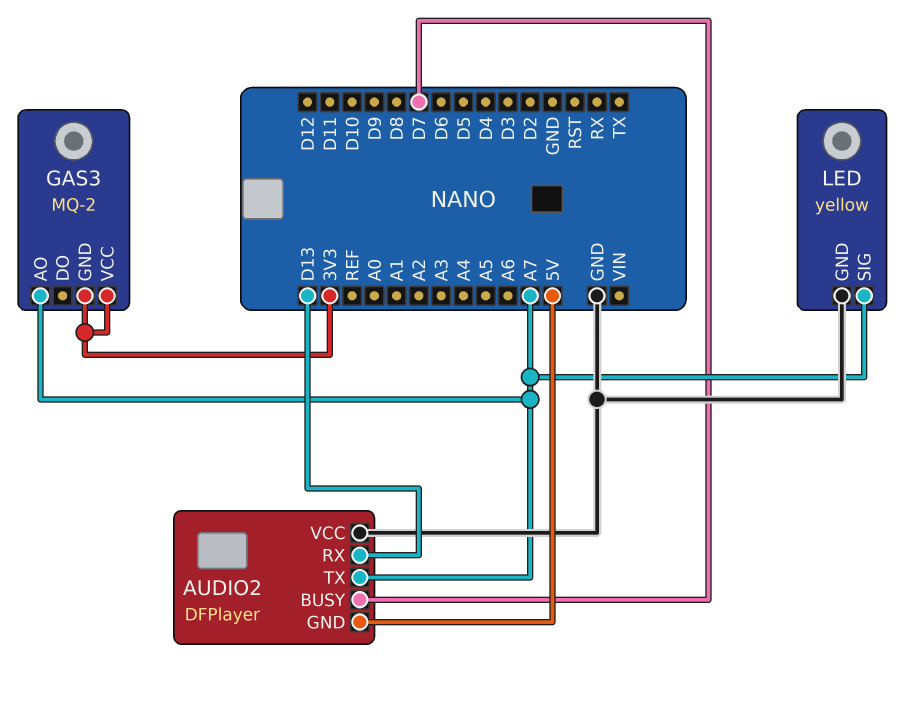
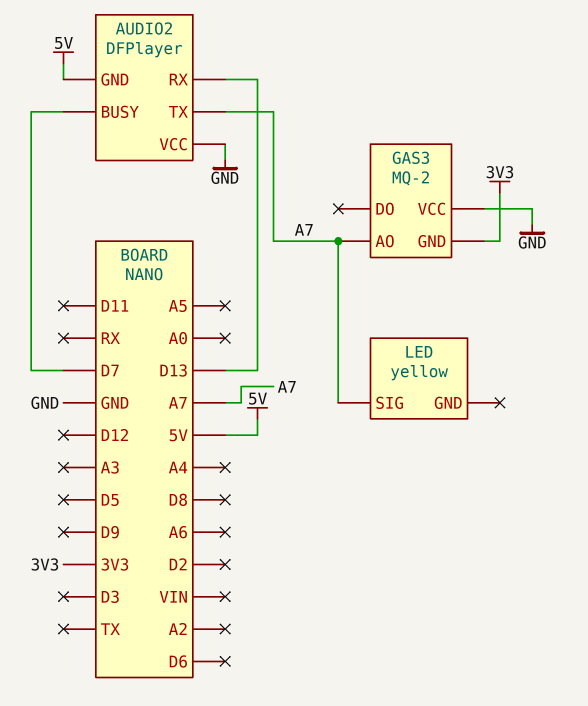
GAS3 pin VCC: 3V3 -> GND
LED pin GND: GND -> none

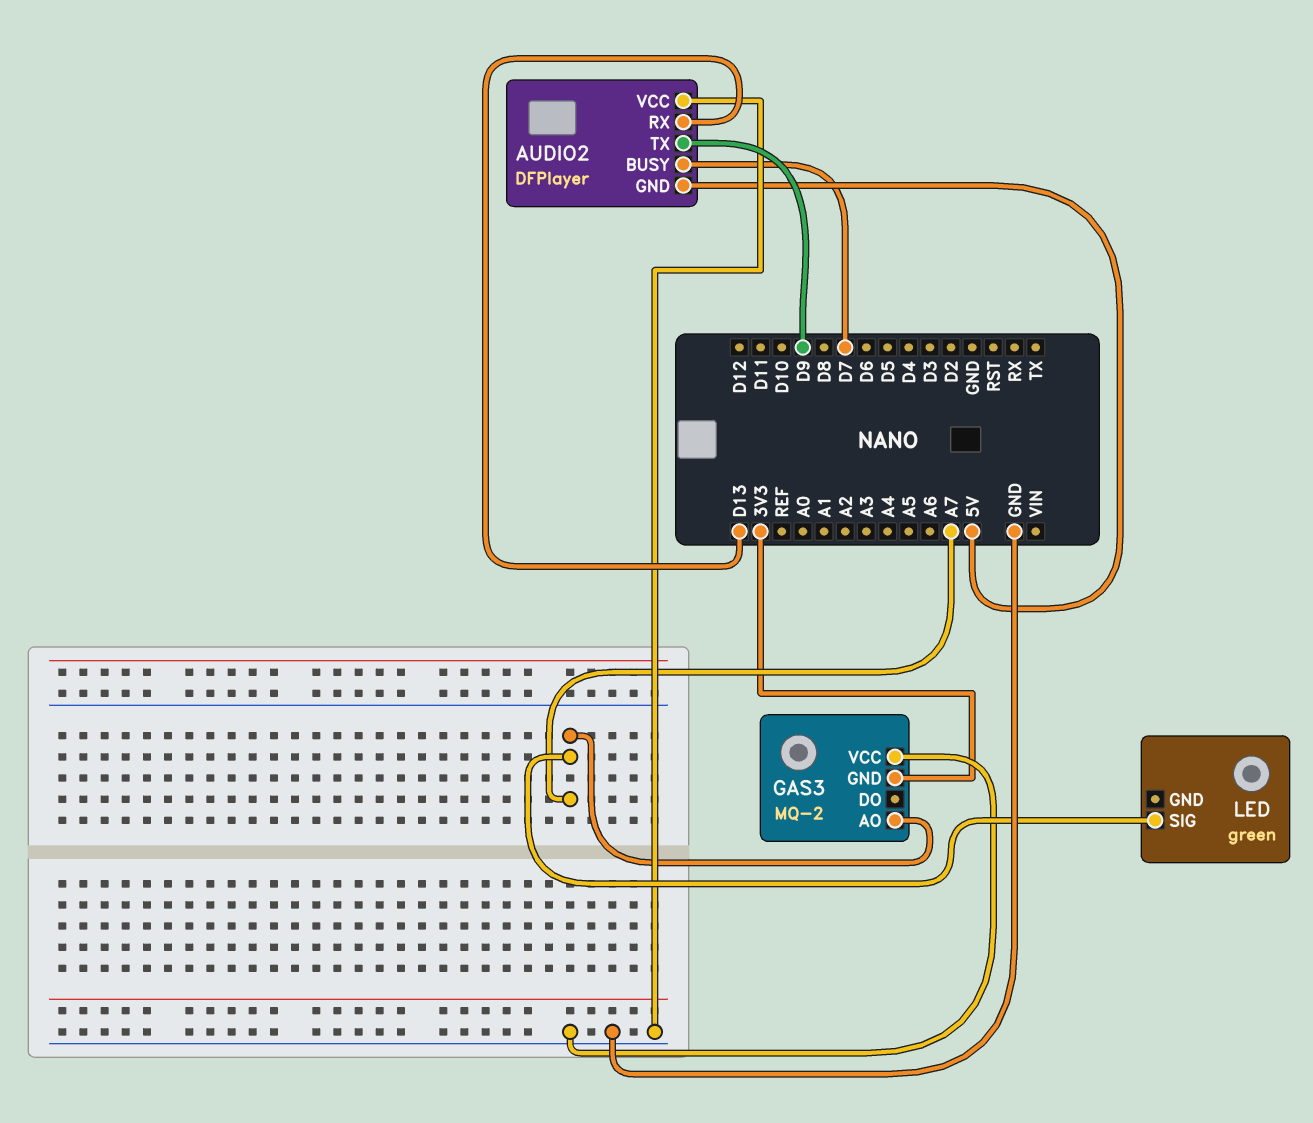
AUDIO2 pin TX: A7 -> D9
LED: yellow -> green

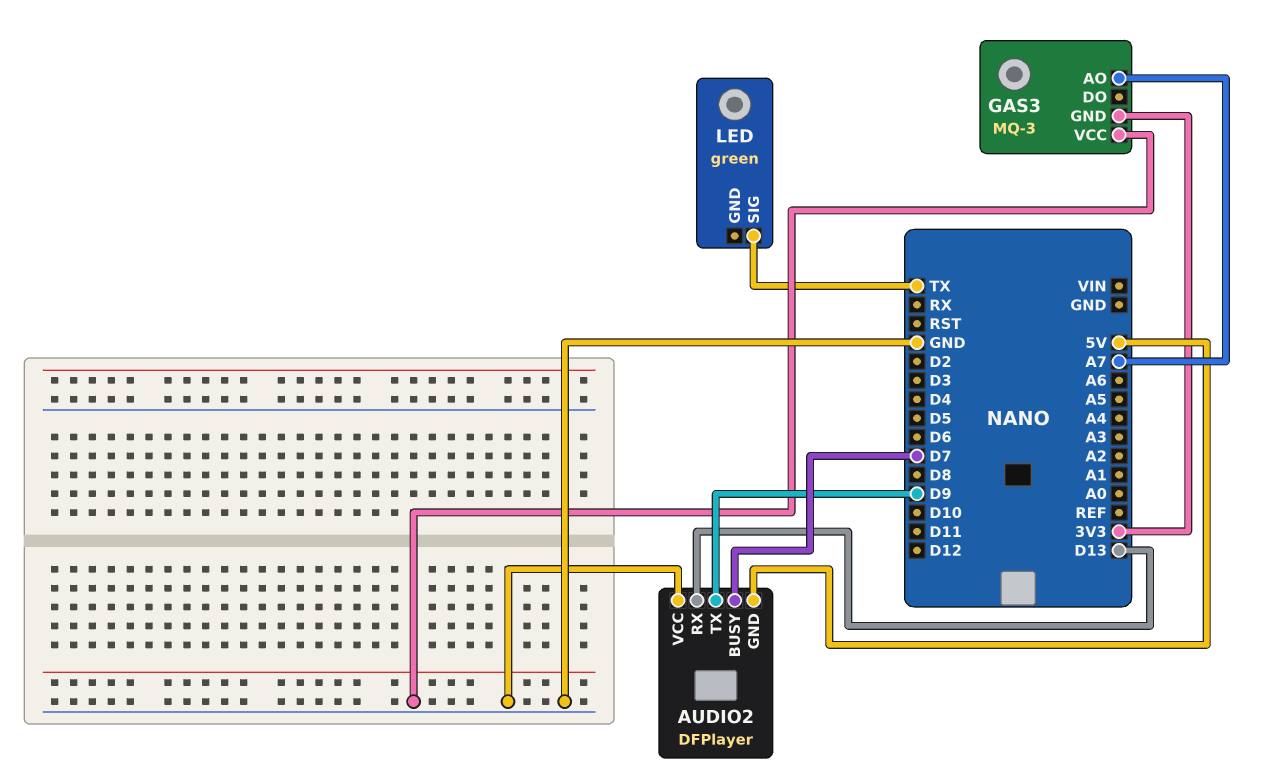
GAS3: MQ-2 -> MQ-3
LED pin SIG: A7 -> TX

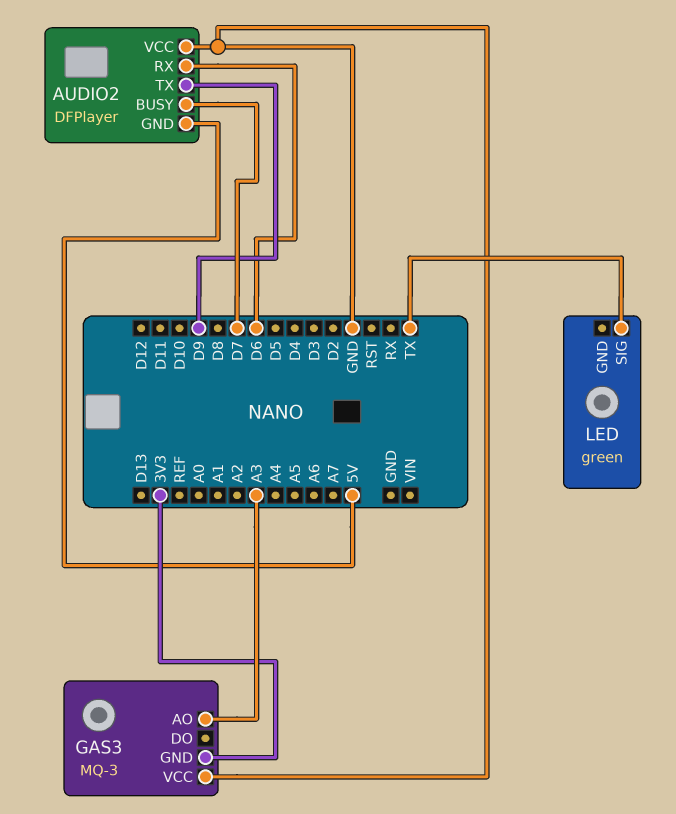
AUDIO2 pin RX: D13 -> D6
GAS3 pin AO: A7 -> A3

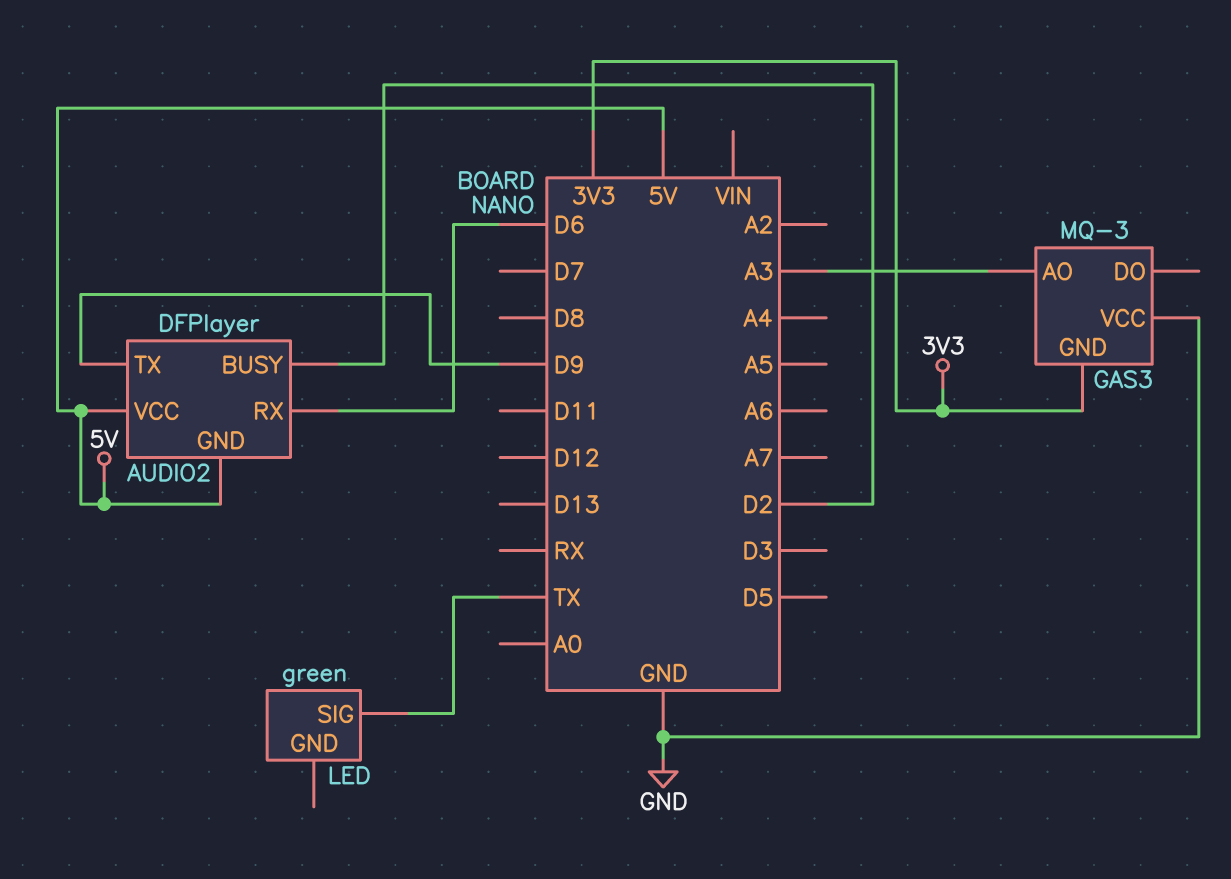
AUDIO2 pin BUSY: D7 -> D2
AUDIO2 pin VCC: GND -> 5V

